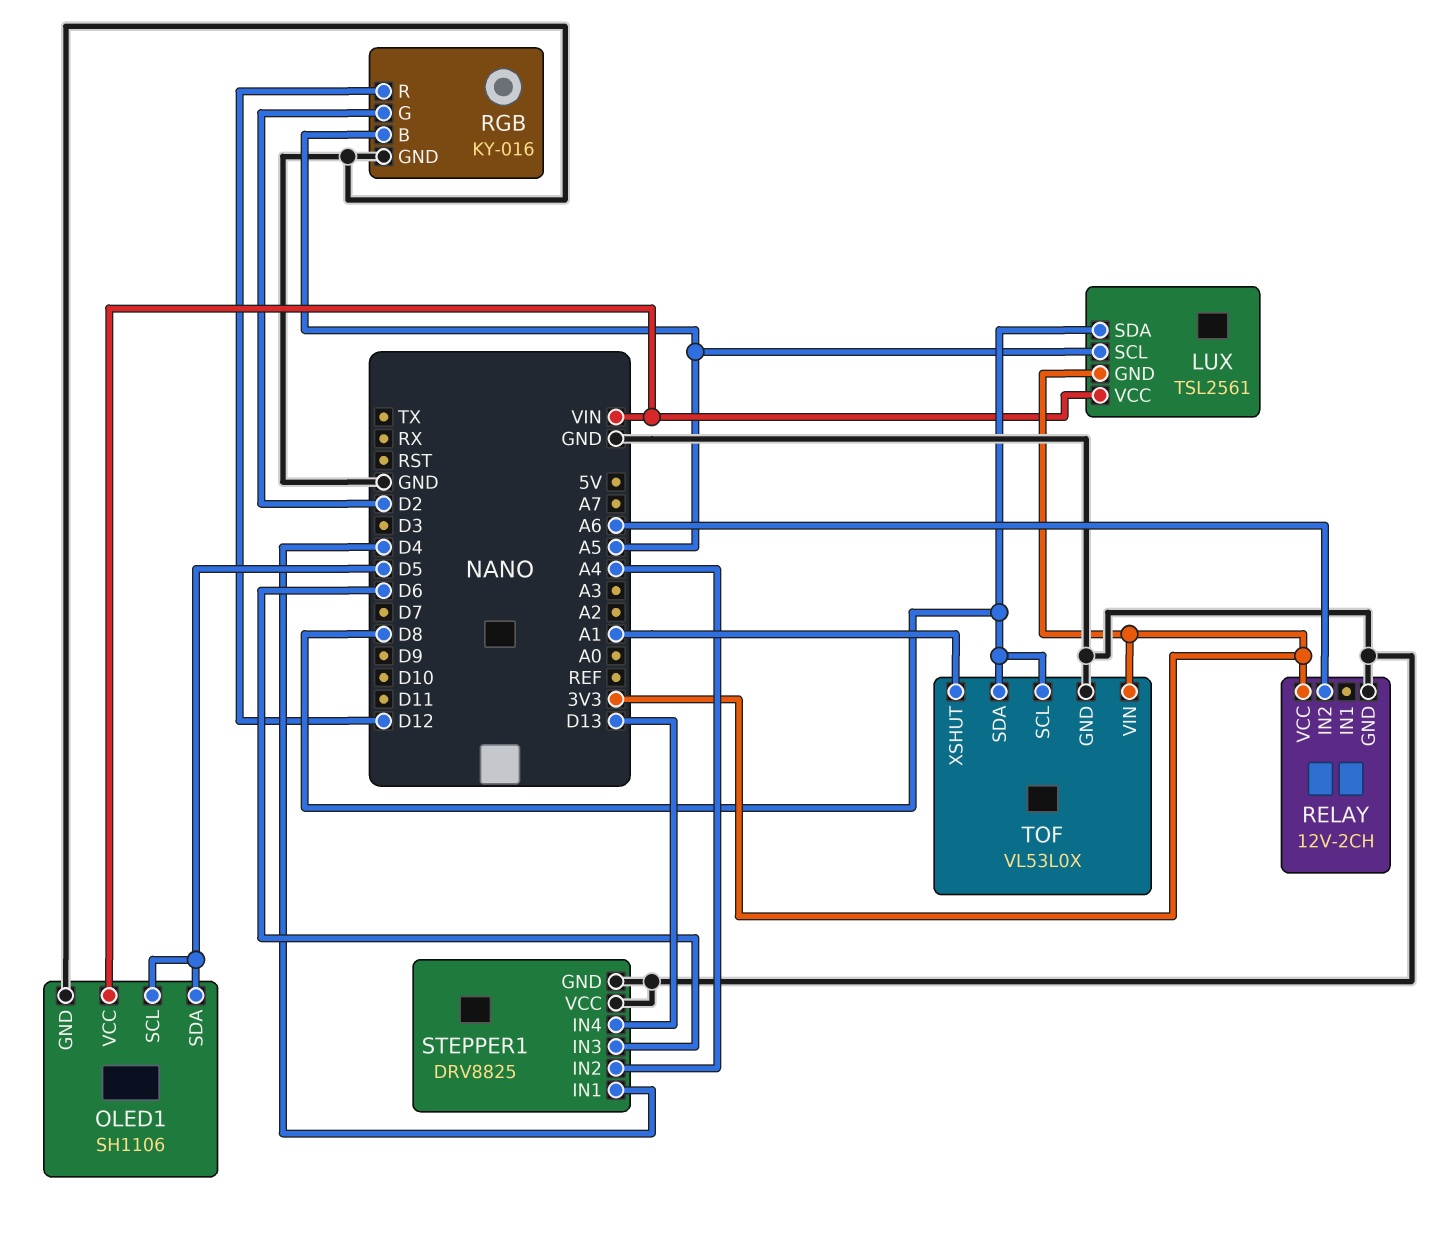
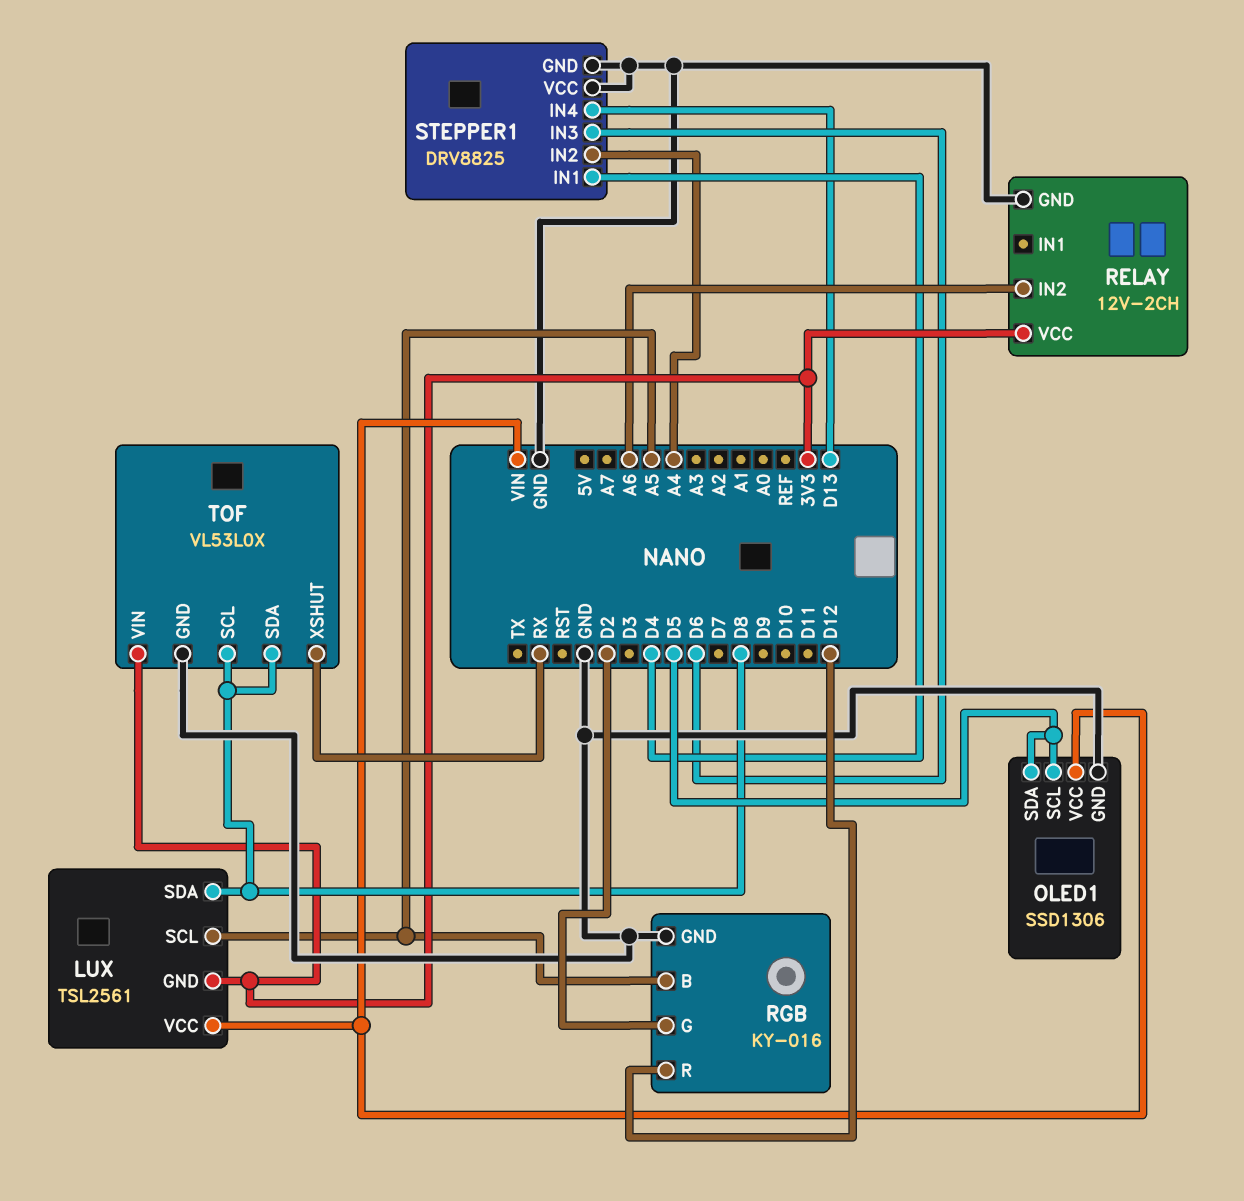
OLED1: SH1106 -> SSD1306
TOF pin XSHUT: A1 -> RX

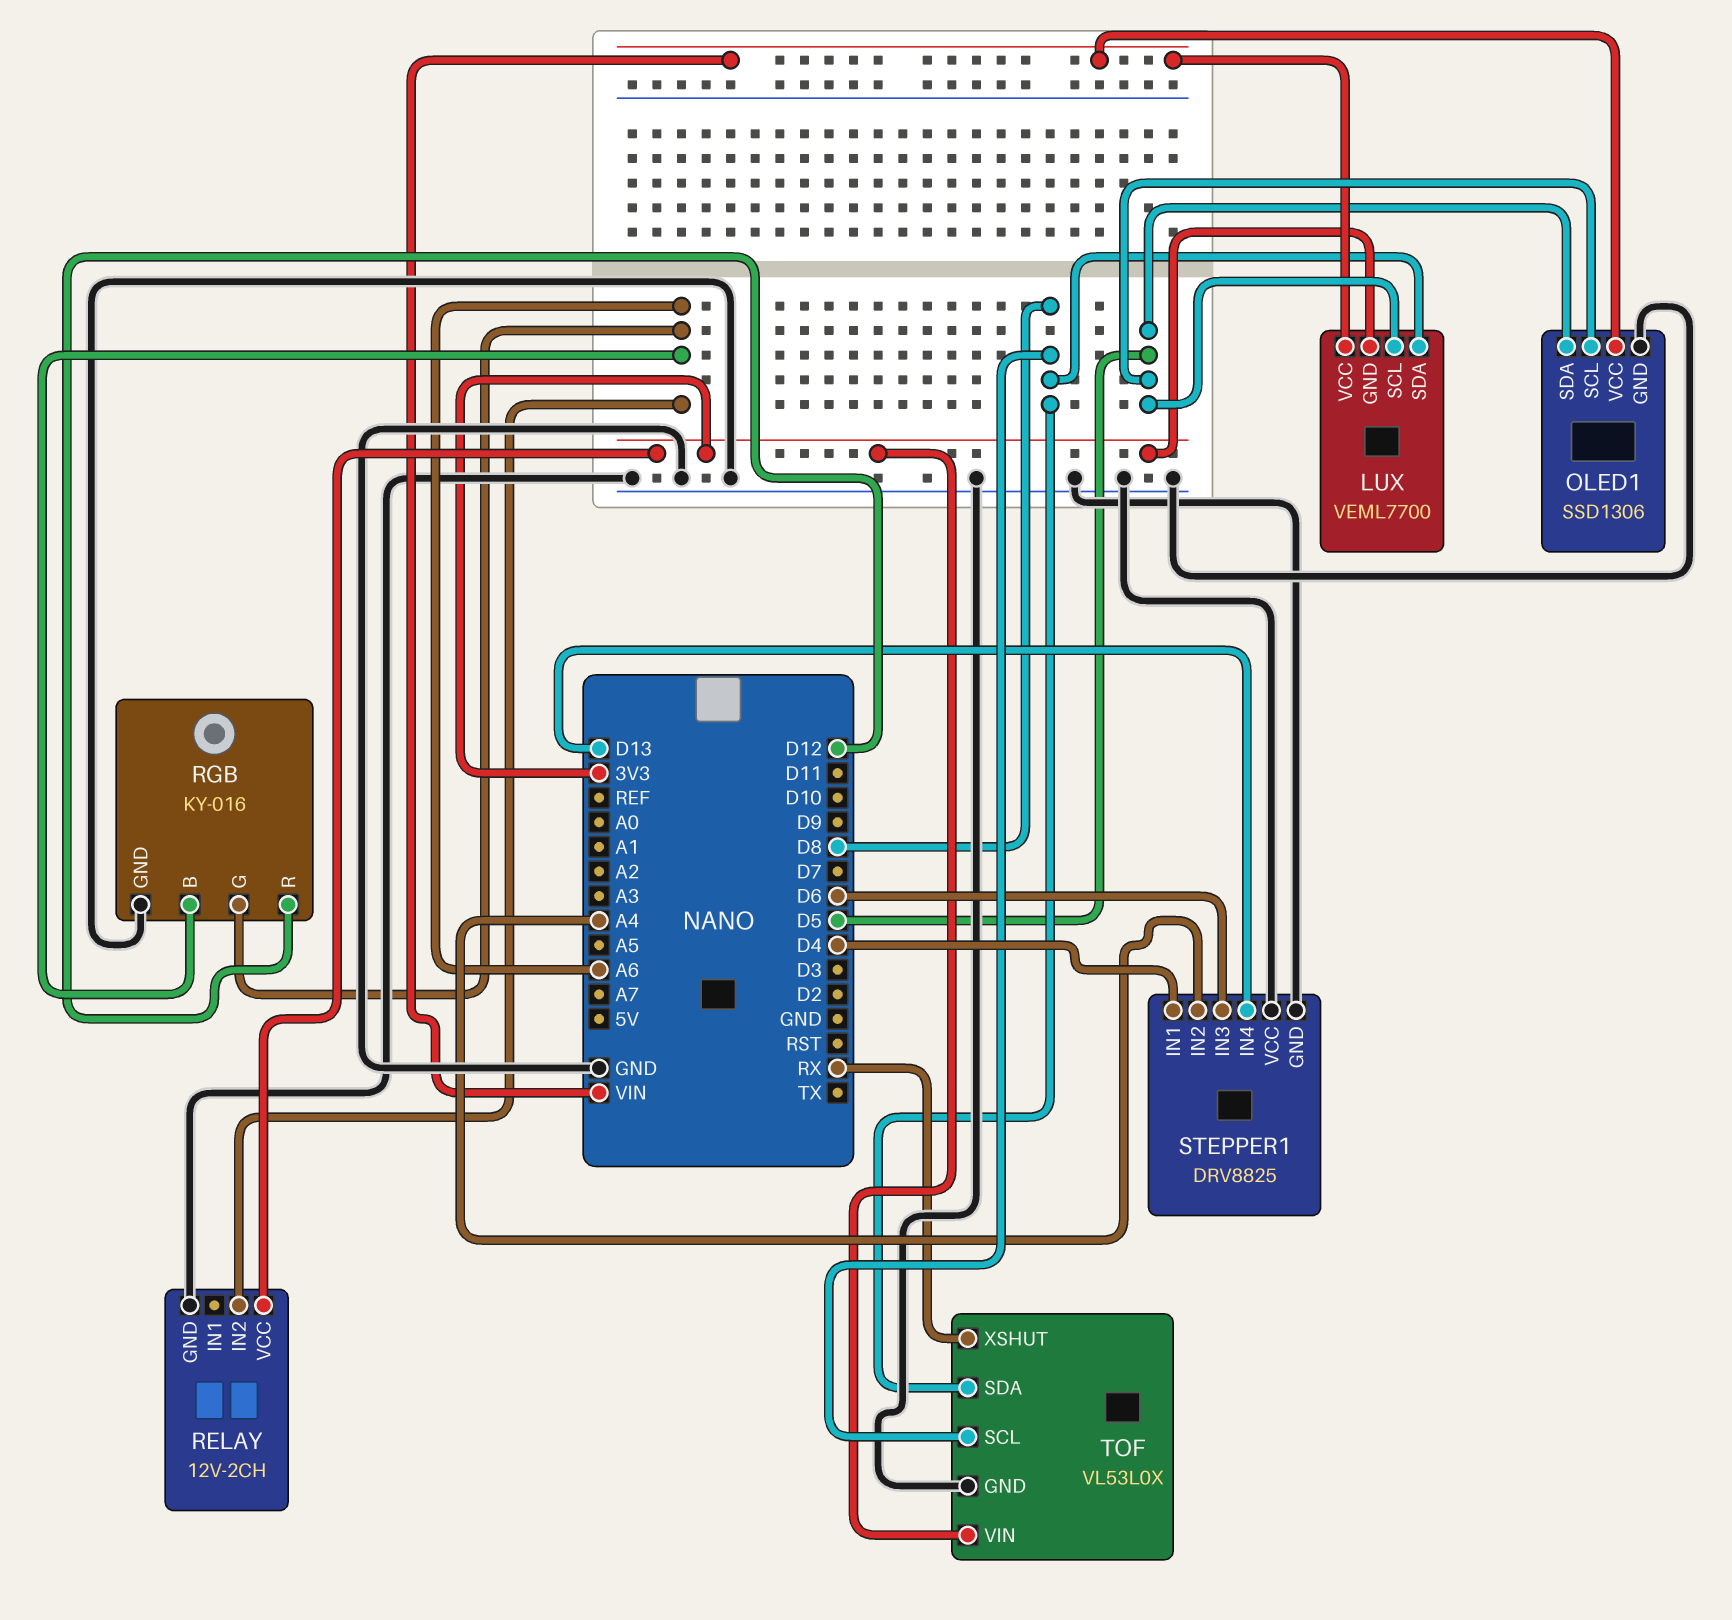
LUX: TSL2561 -> VEML7700
LUX pin SCL: A5 -> D5
RGB pin B: A5 -> A6
RGB pin G: D2 -> A6

